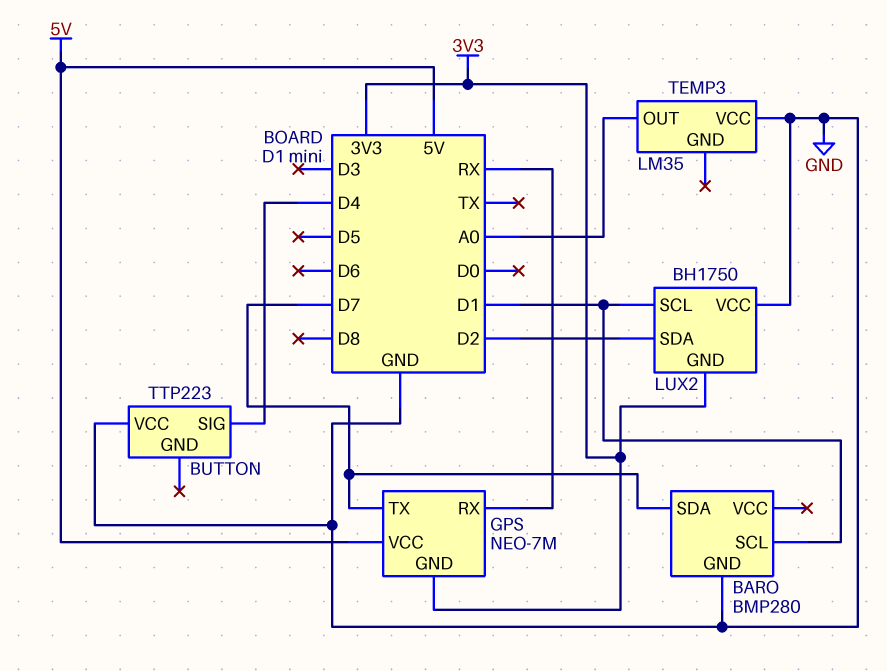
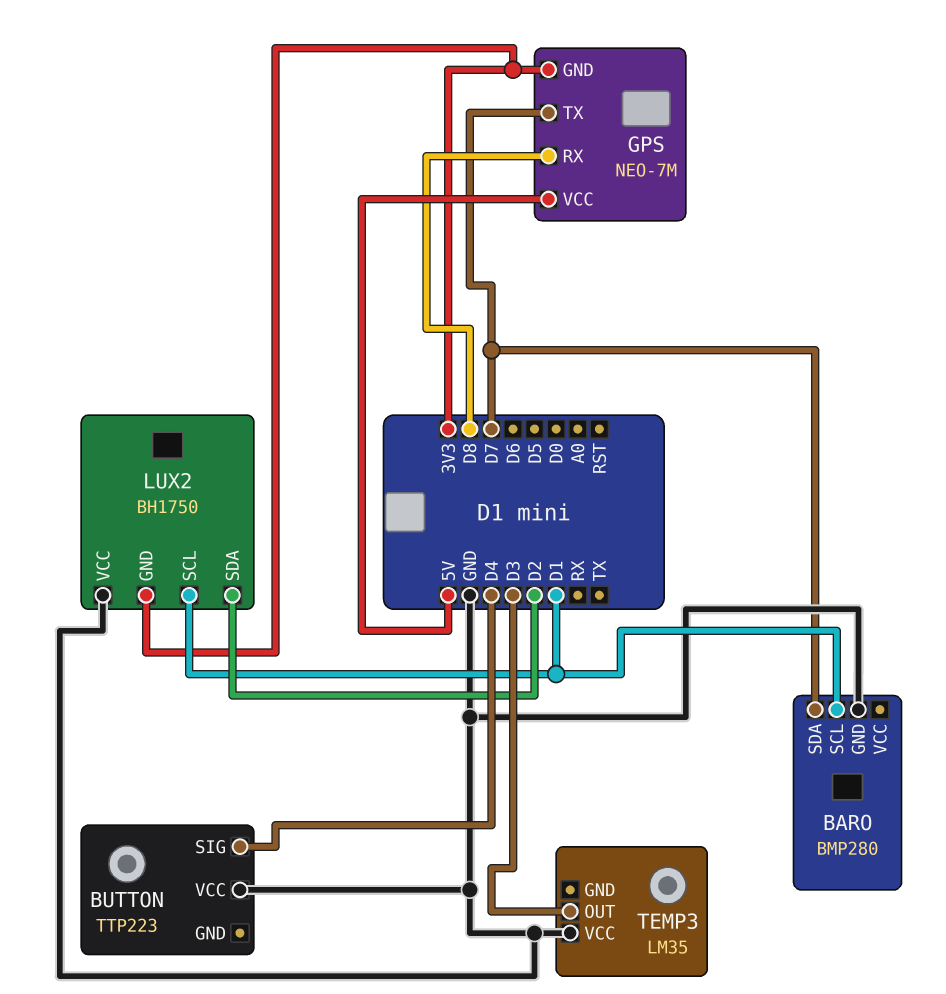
GPS pin RX: RX -> D8
TEMP3 pin OUT: A0 -> D3

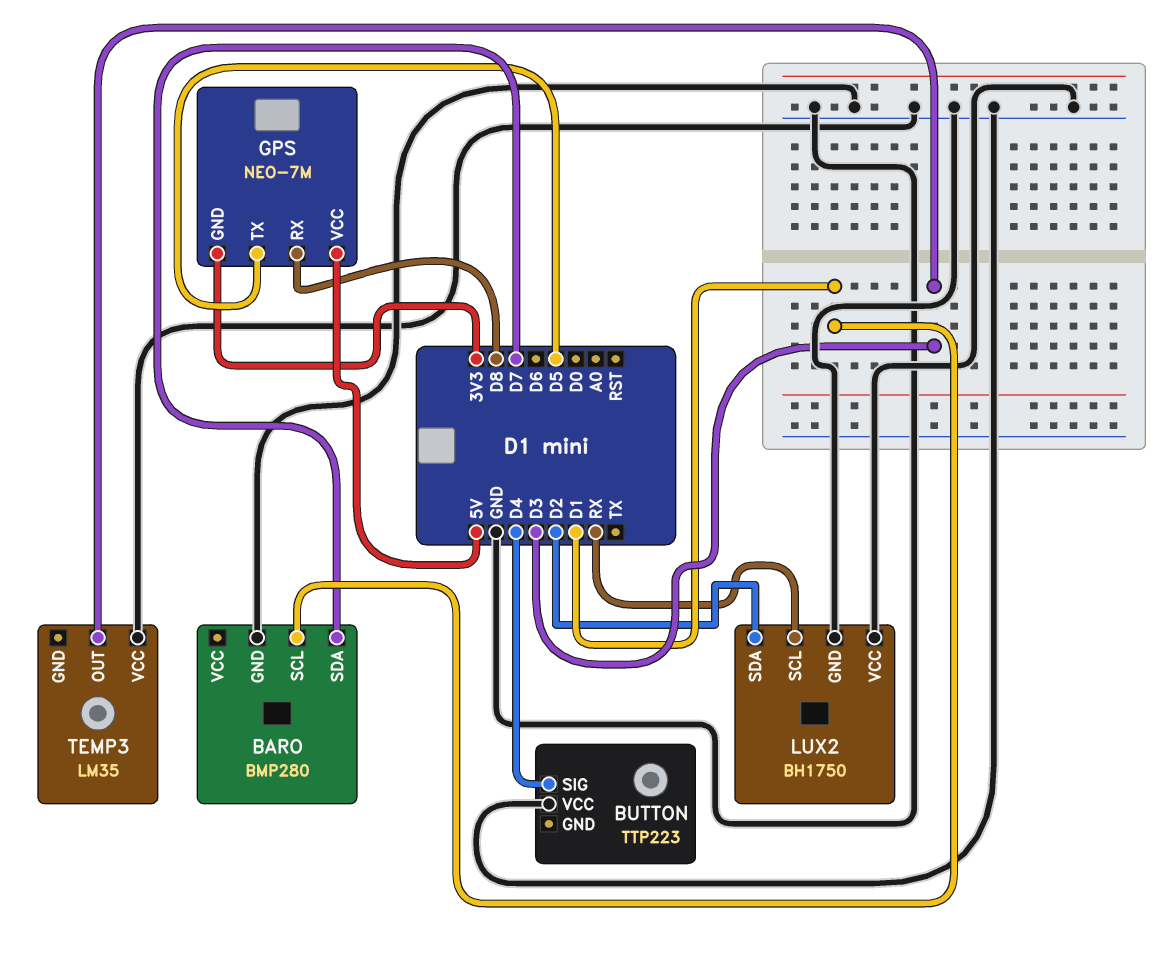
GPS pin TX: D7 -> D5
LUX2 pin GND: 3V3 -> GND
LUX2 pin SCL: D1 -> RX

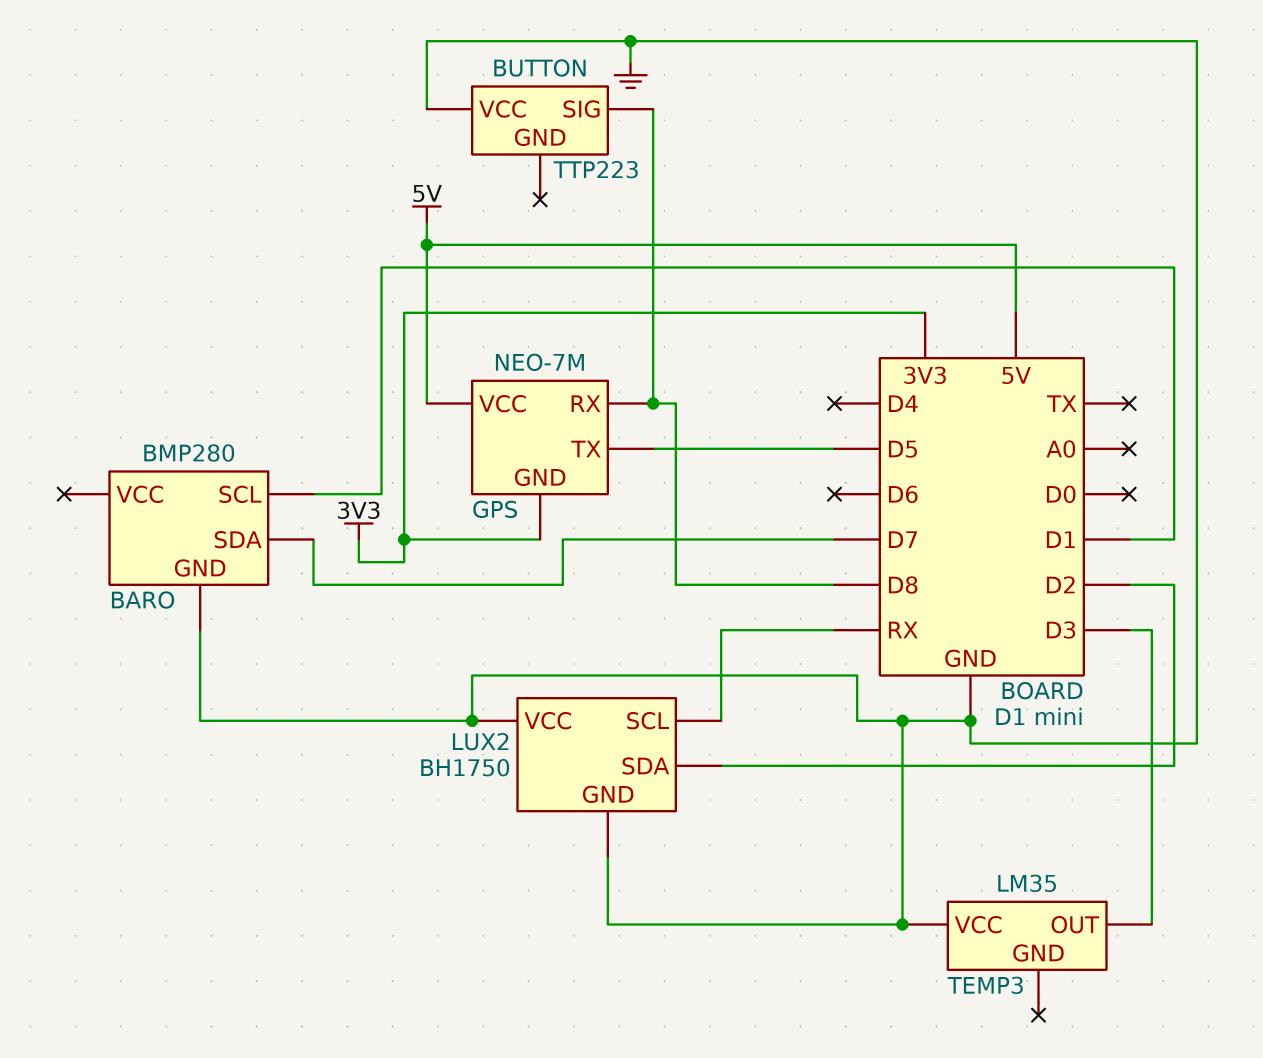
BUTTON pin SIG: D4 -> D8

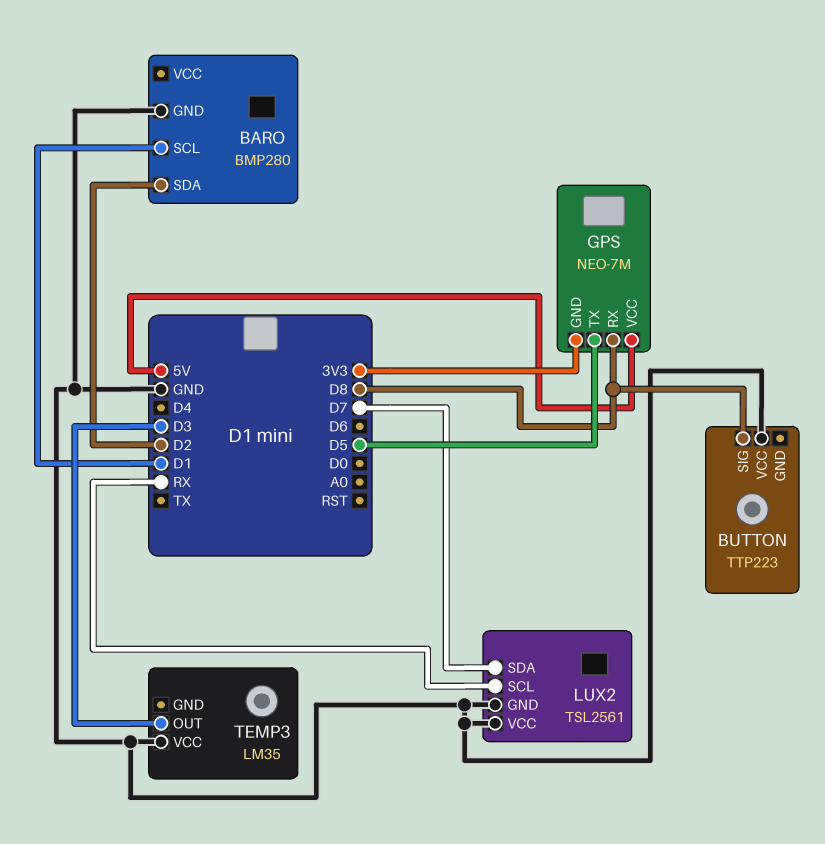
BARO pin SDA: D7 -> D2
LUX2: BH1750 -> TSL2561
LUX2 pin SDA: D2 -> D7

